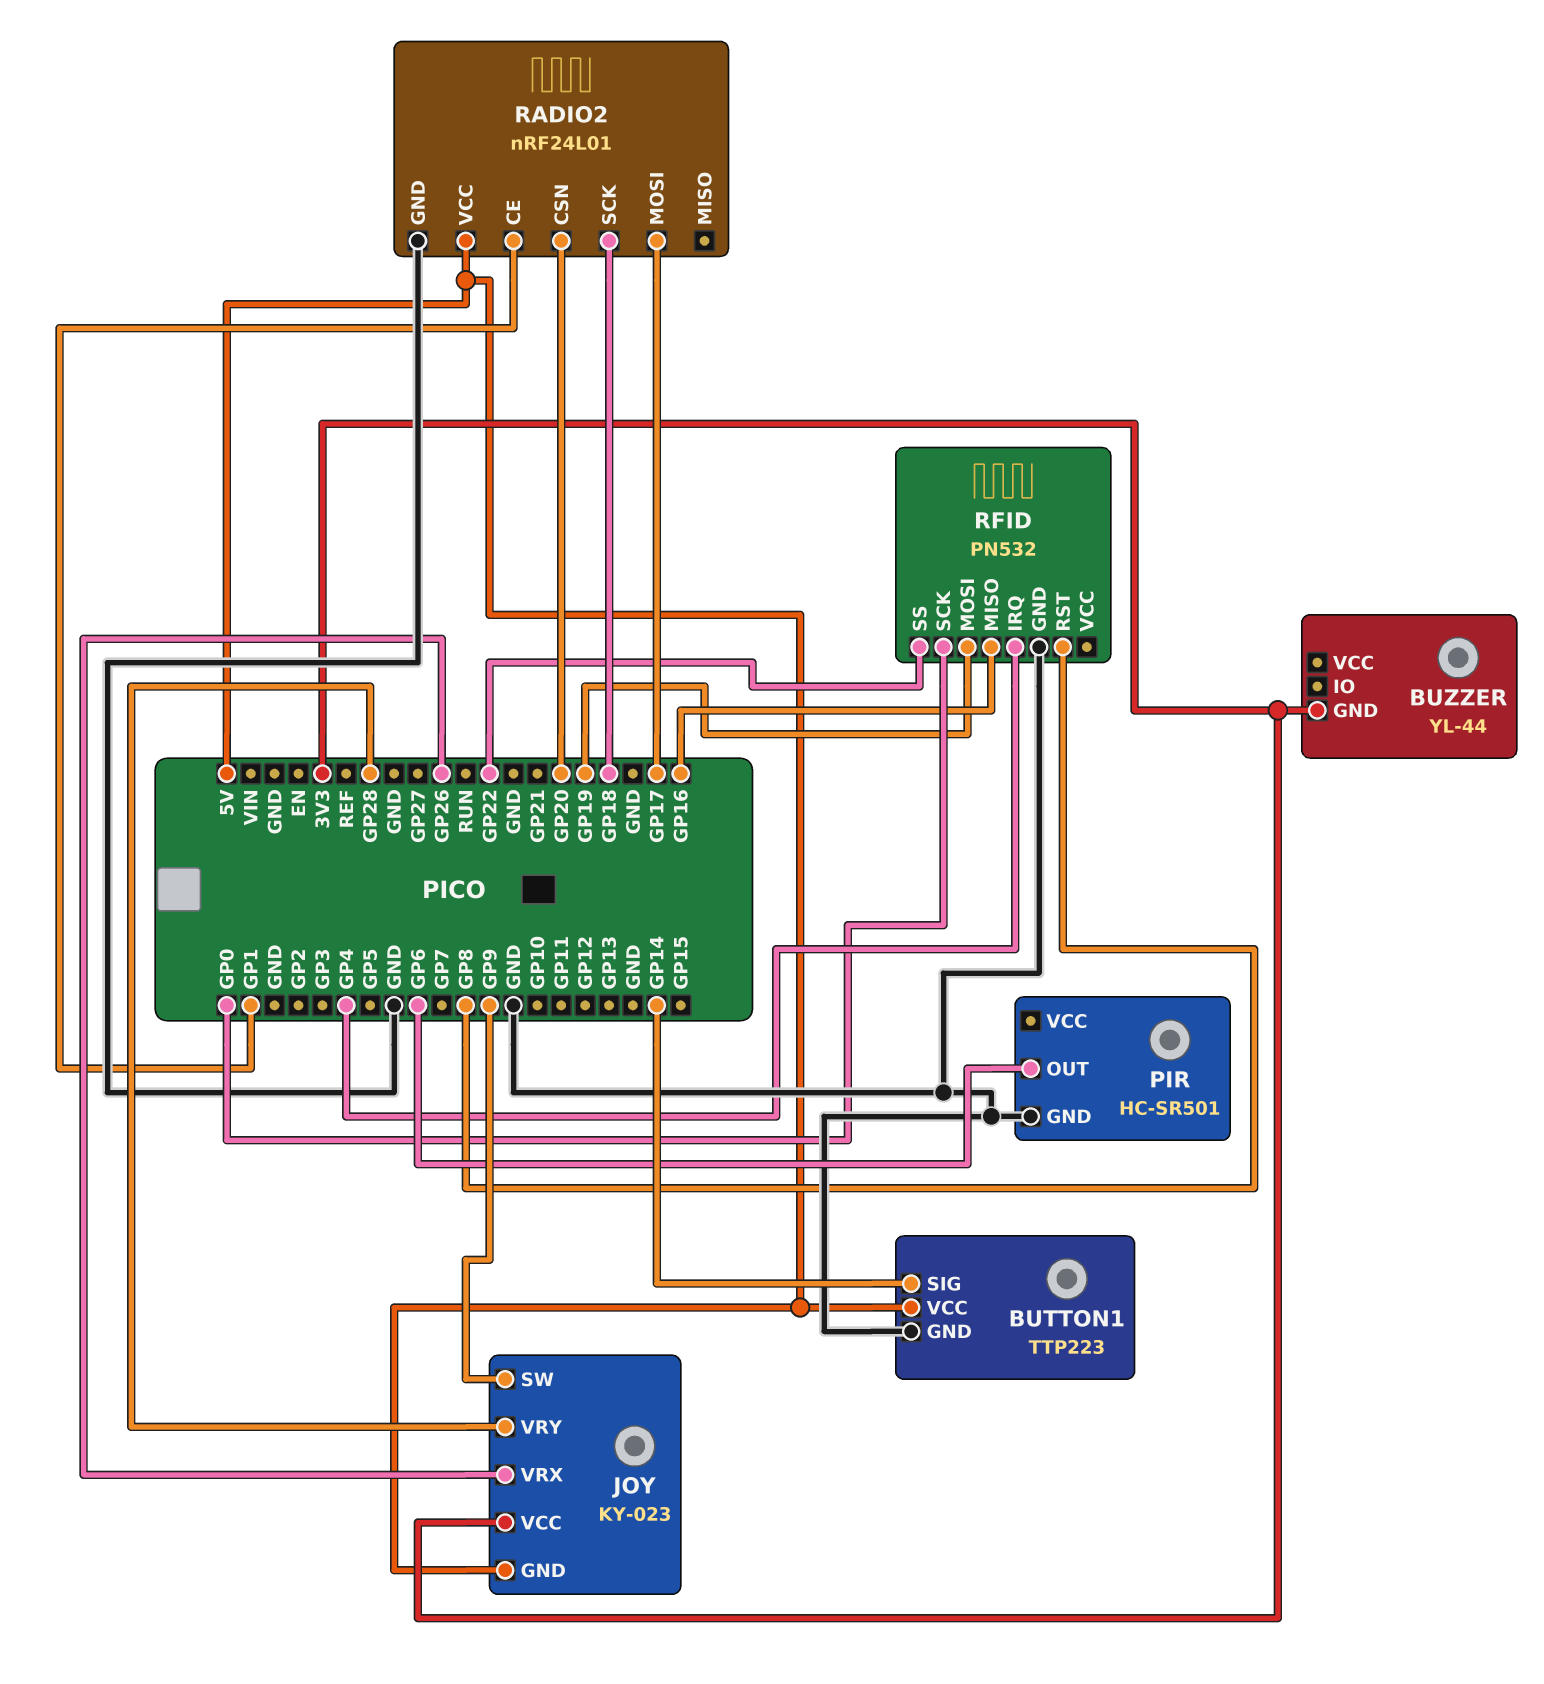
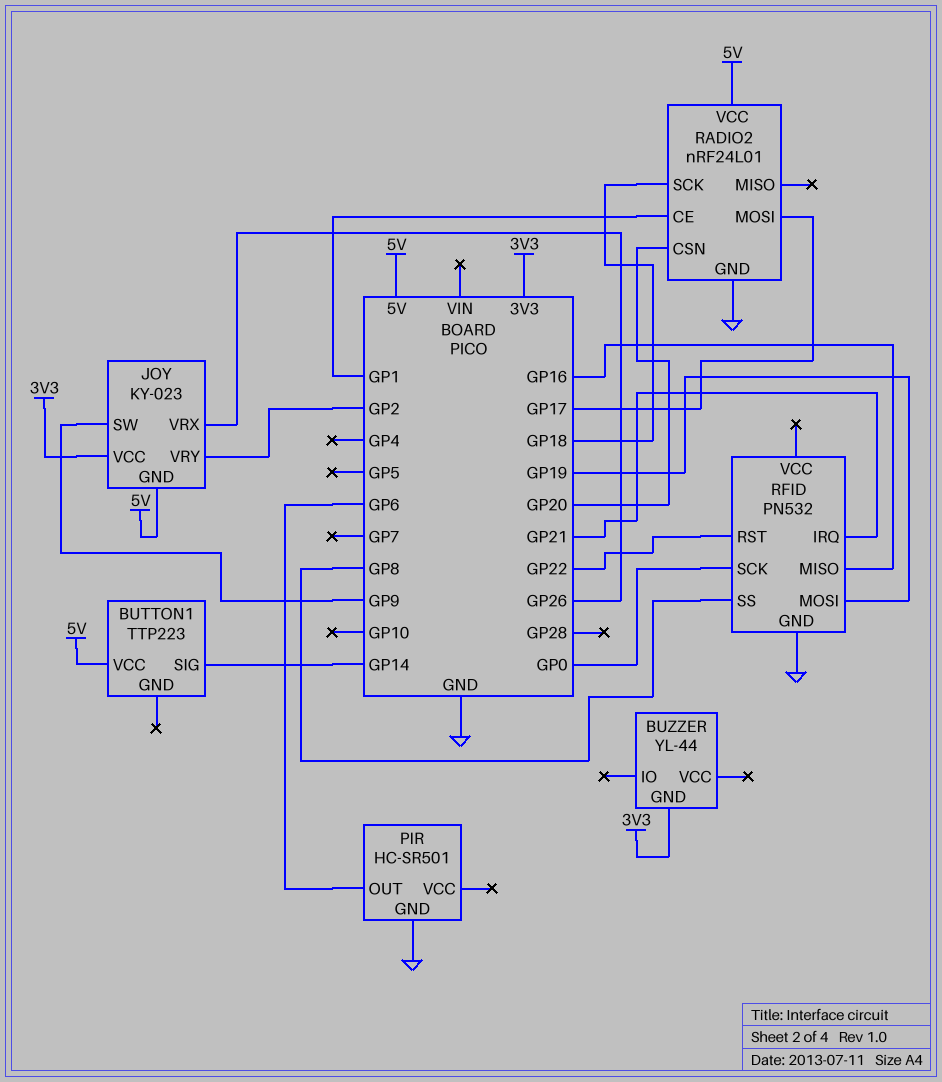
BUTTON1 pin GND: GND -> none
JOY pin VRY: GP28 -> GP2
RFID pin IRQ: GP4 -> GP21
RFID pin RST: GP8 -> GP22
RFID pin SS: GP22 -> GP8

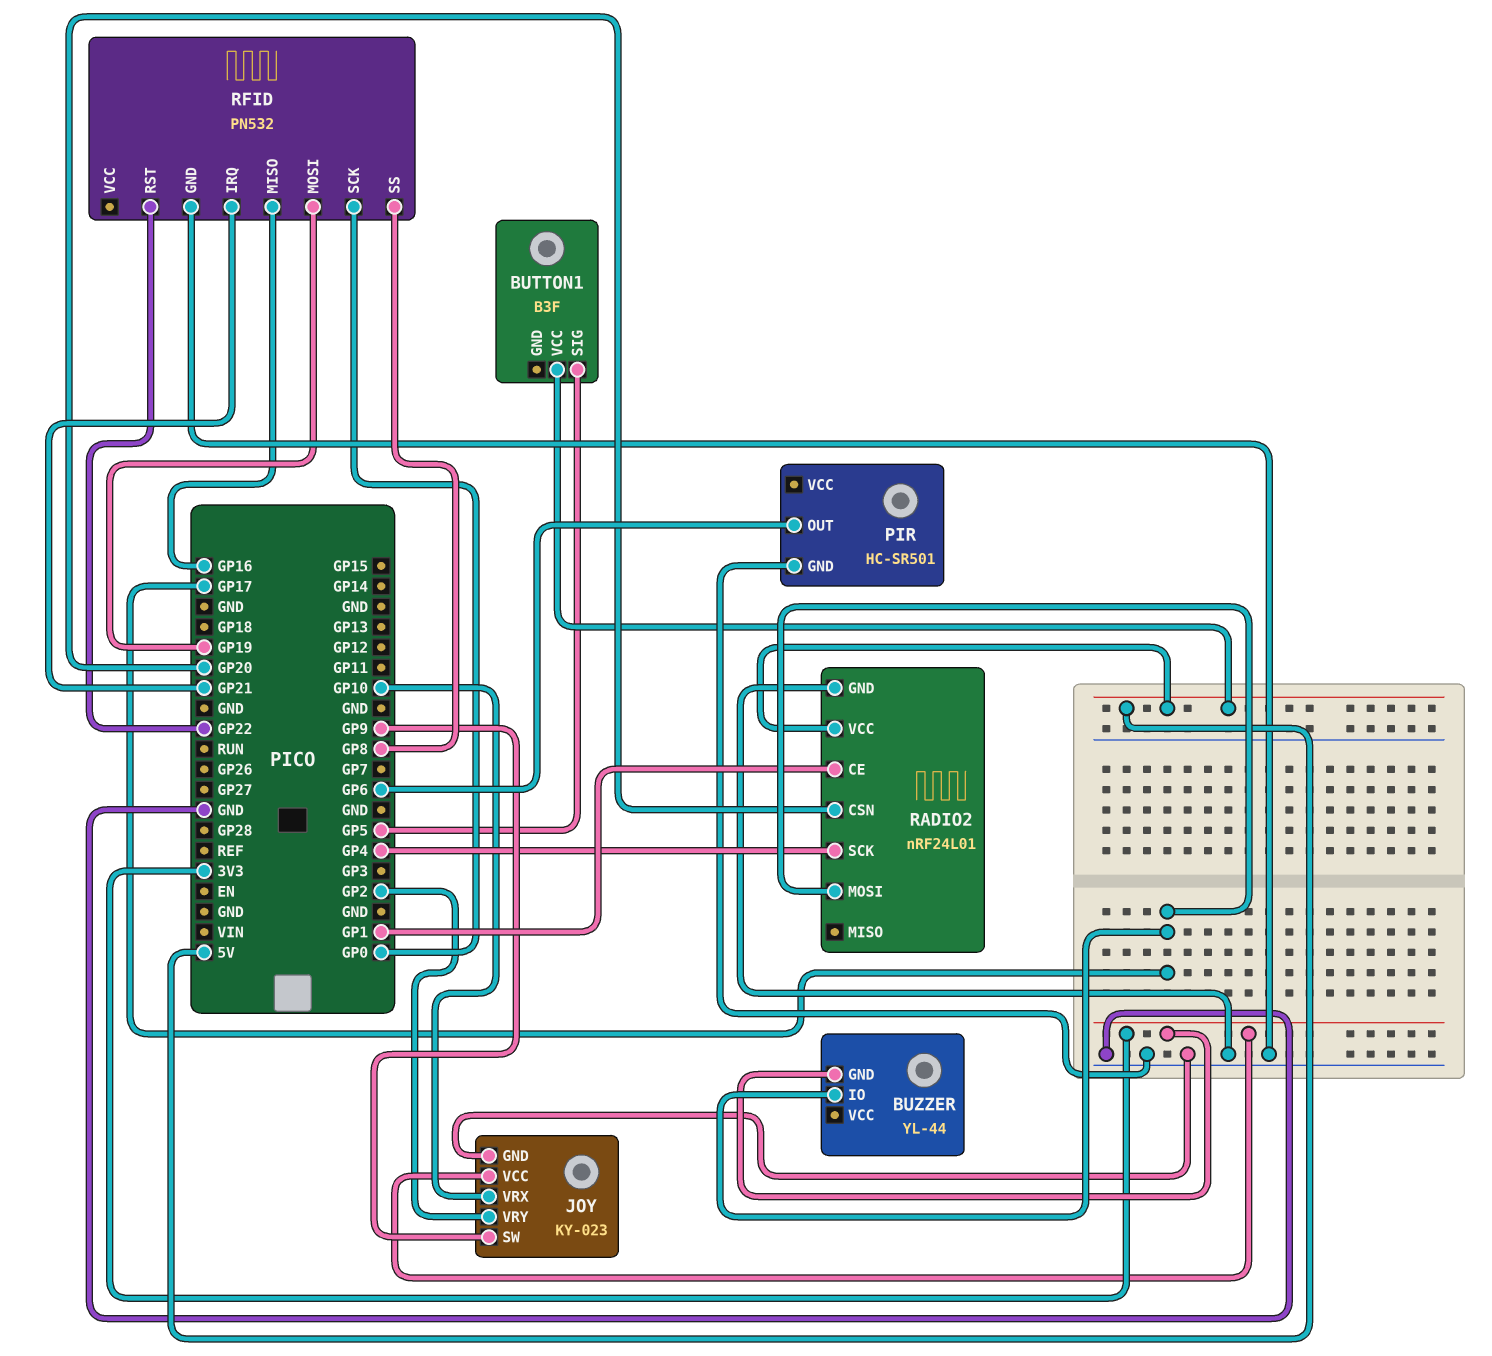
BUTTON1: TTP223 -> B3F
BUTTON1 pin SIG: GP14 -> GP5
BUZZER pin IO: none -> GP17
JOY pin GND: 5V -> GND
JOY pin VRX: GP26 -> GP10
RADIO2 pin SCK: GP18 -> GP4

